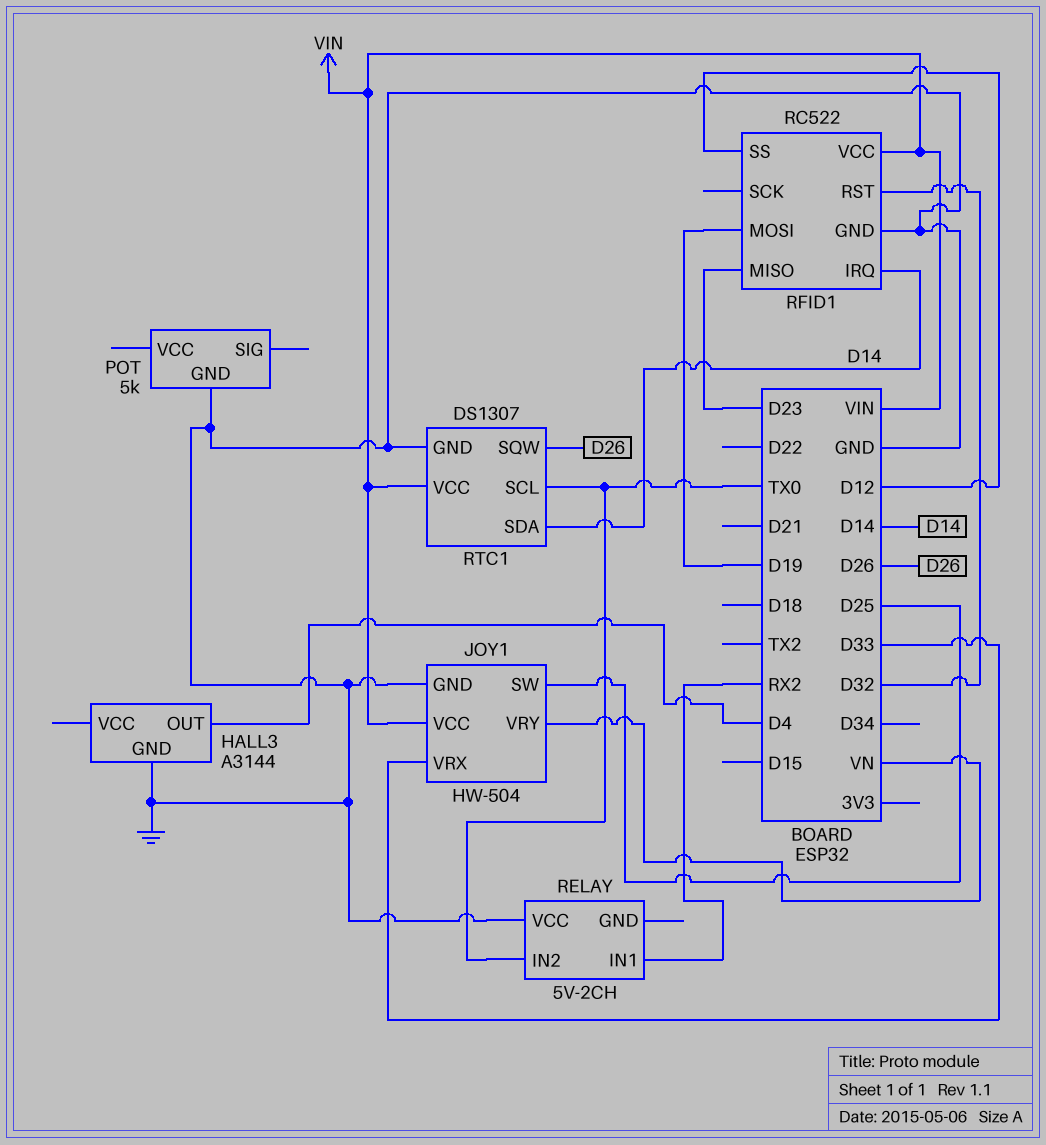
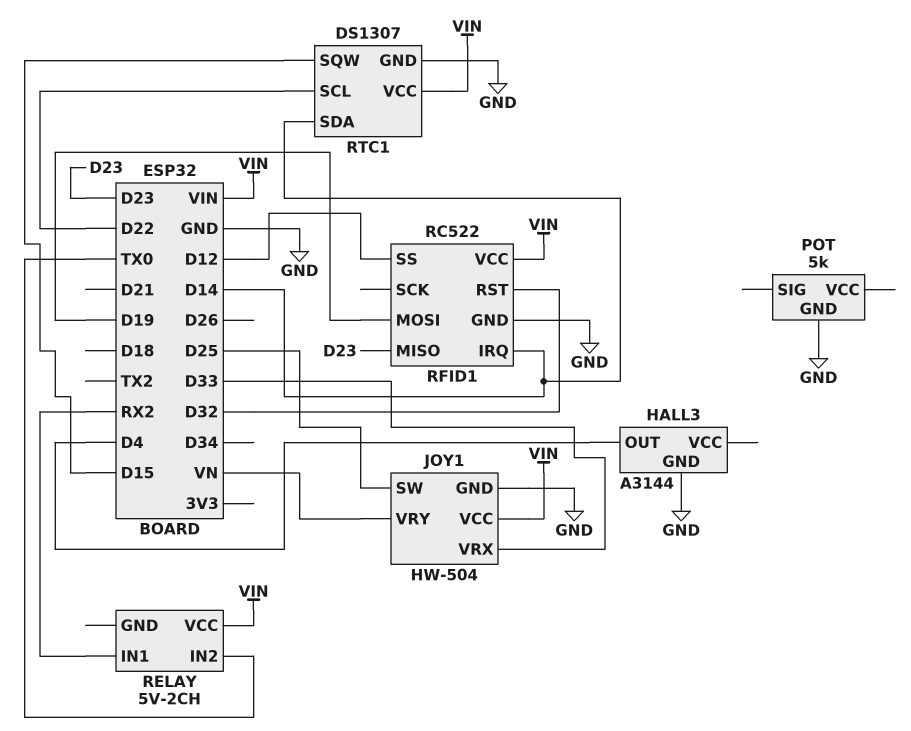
RELAY pin VCC: GND -> VIN
RTC1 pin SCL: TX0 -> D22
RTC1 pin SQW: D26 -> D15

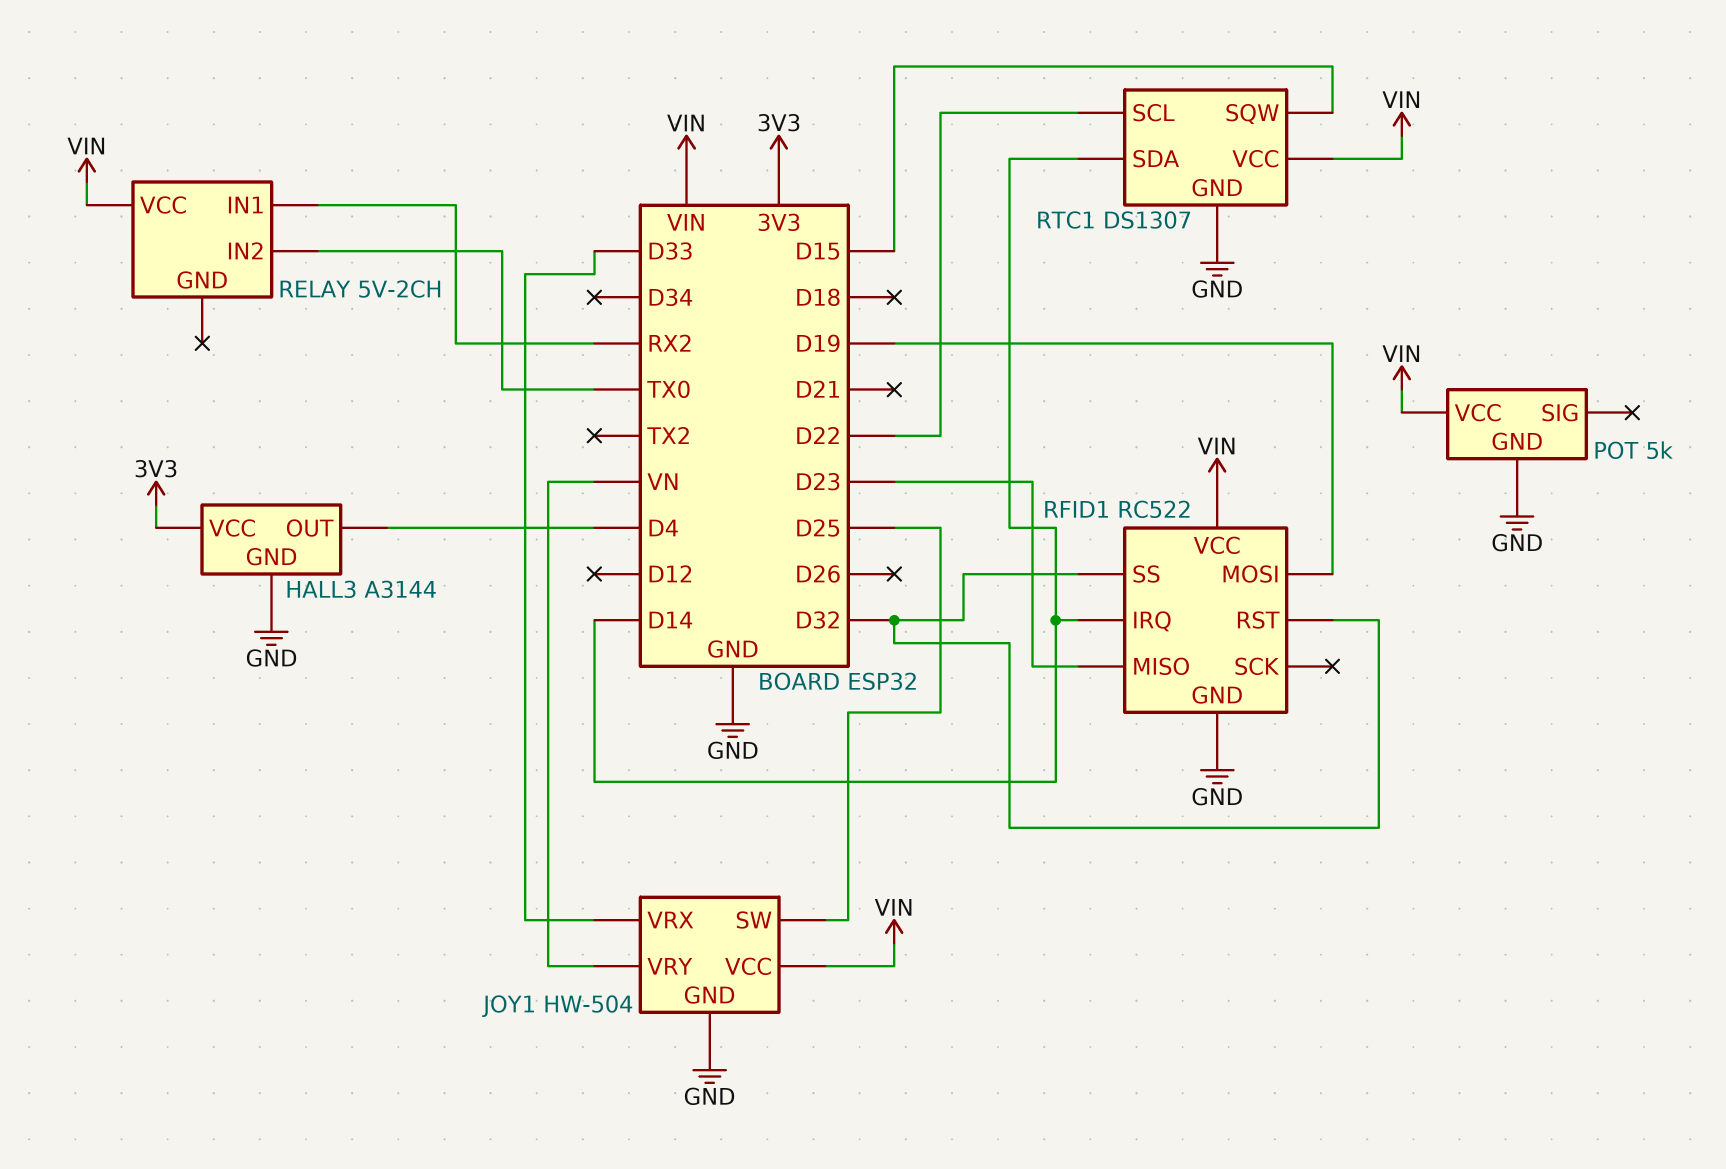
HALL3 pin VCC: none -> 3V3
POT pin VCC: none -> VIN
RFID1 pin SS: D12 -> D32

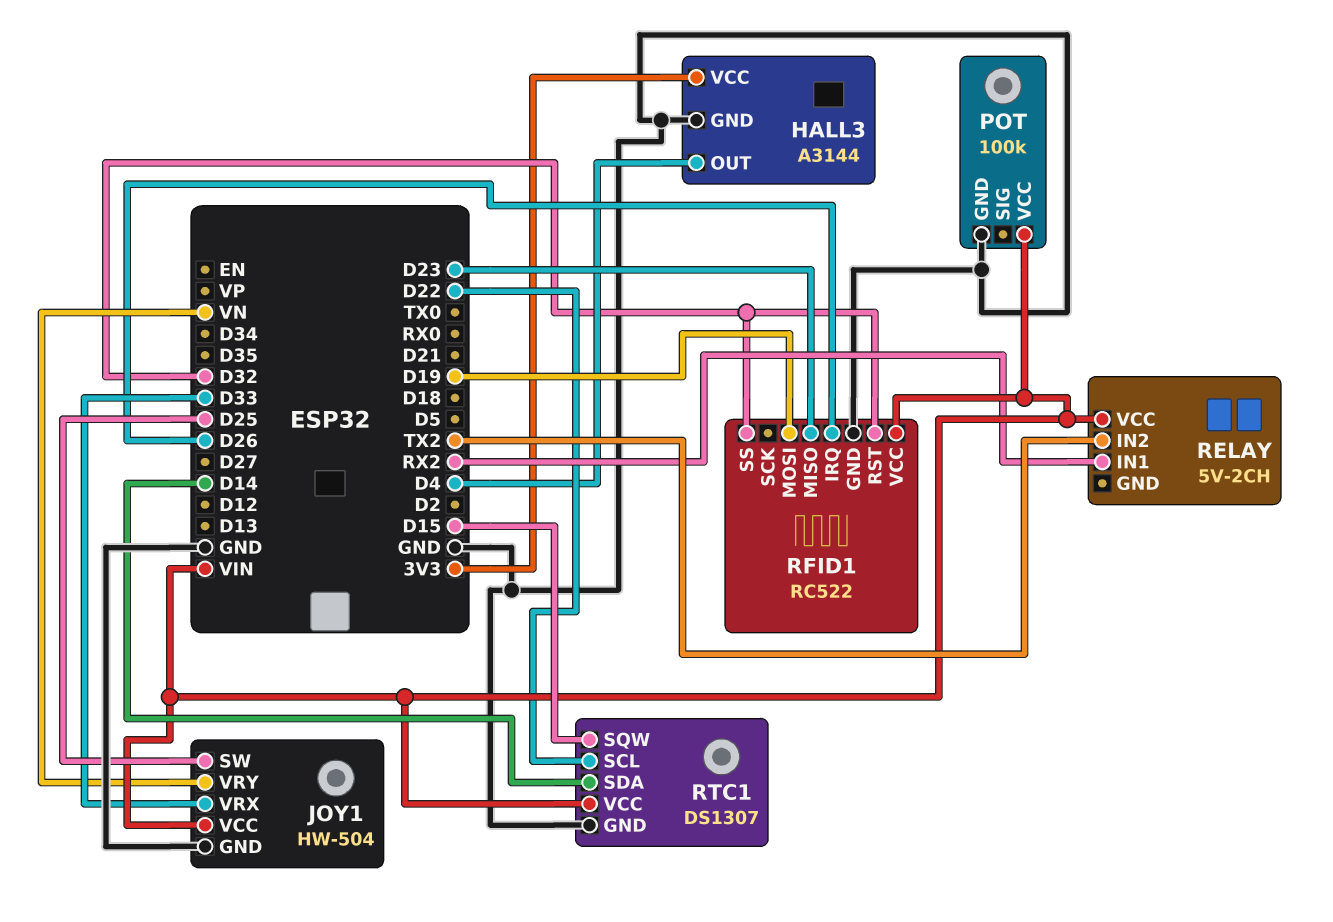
POT: 5k -> 100k
RELAY pin IN2: TX0 -> TX2
RFID1 pin IRQ: D14 -> D26

